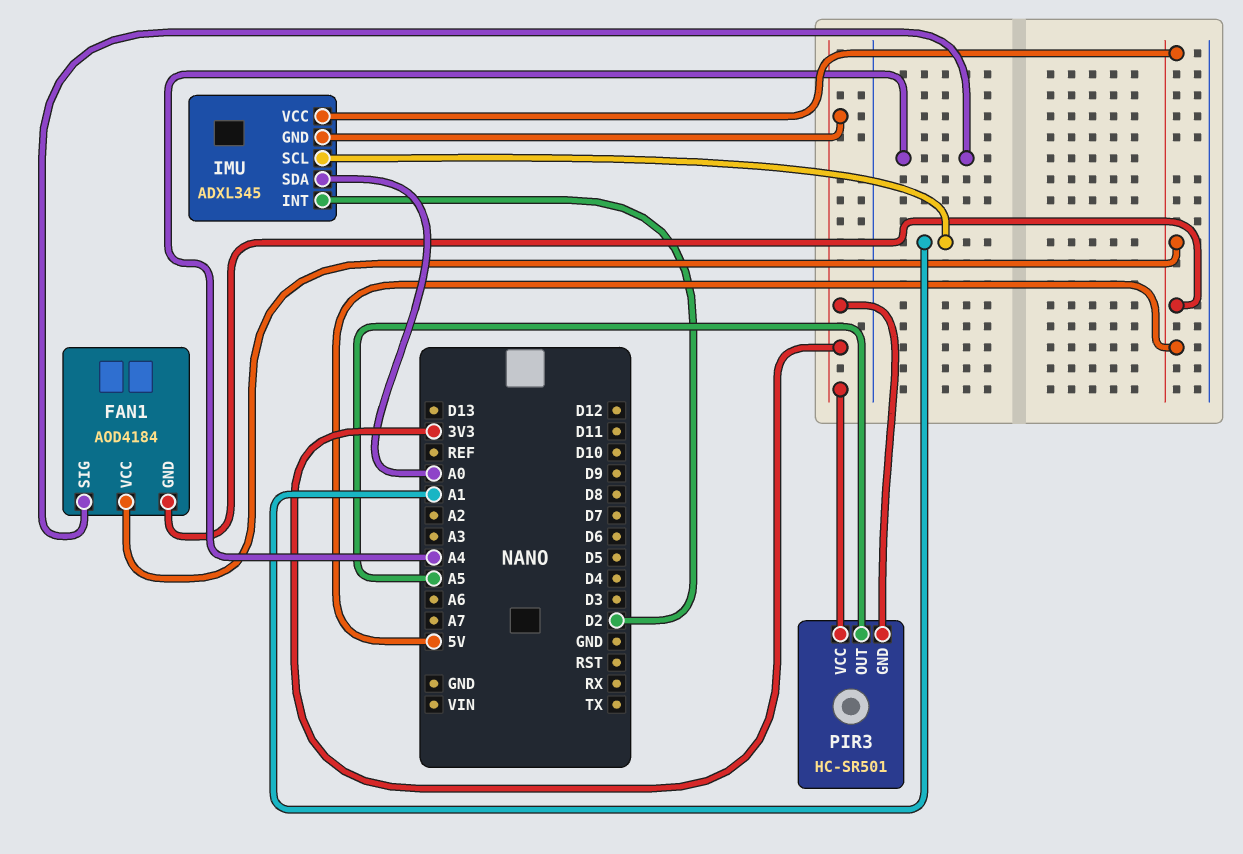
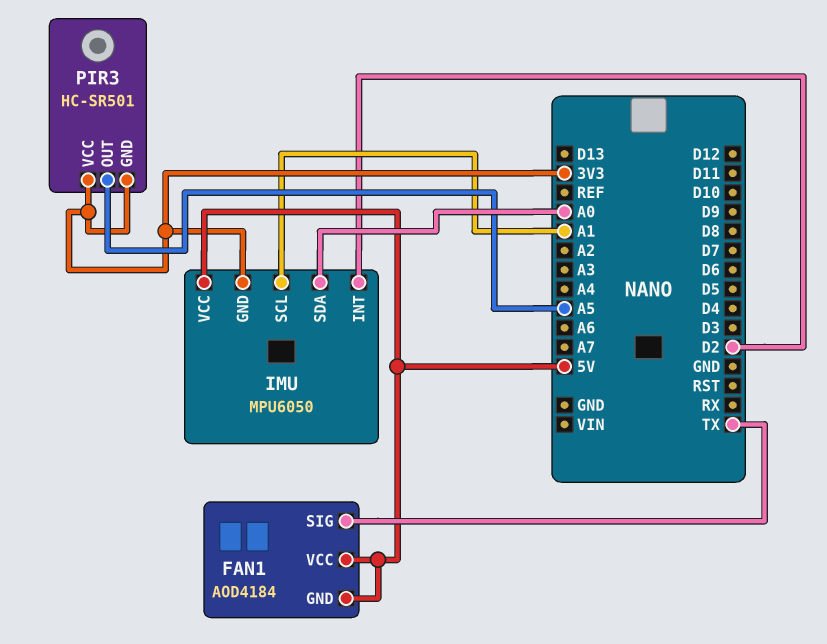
FAN1 pin SIG: A4 -> TX
IMU: ADXL345 -> MPU6050

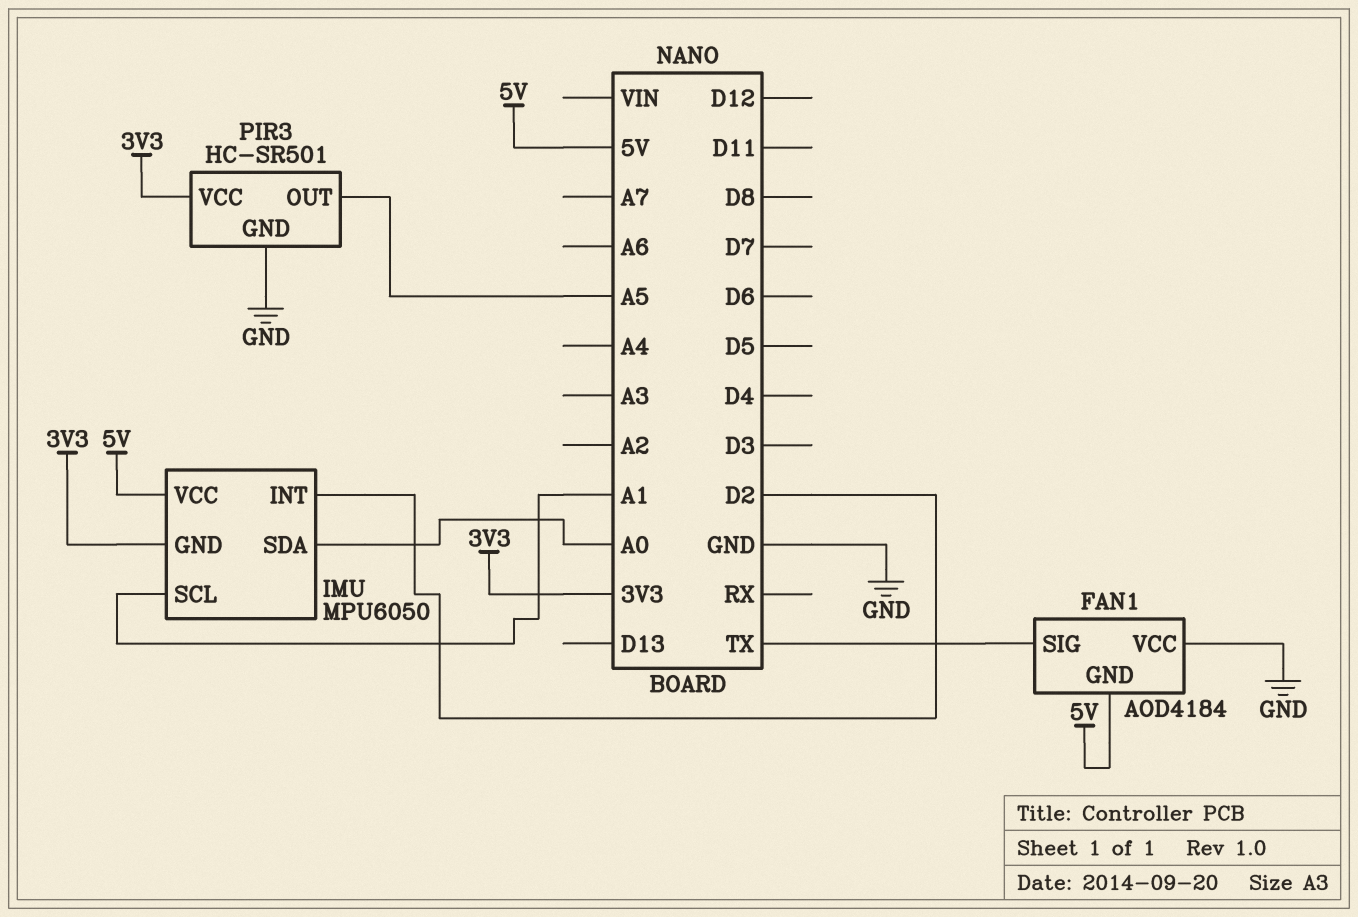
FAN1 pin VCC: 5V -> GND
PIR3 pin GND: 3V3 -> GND

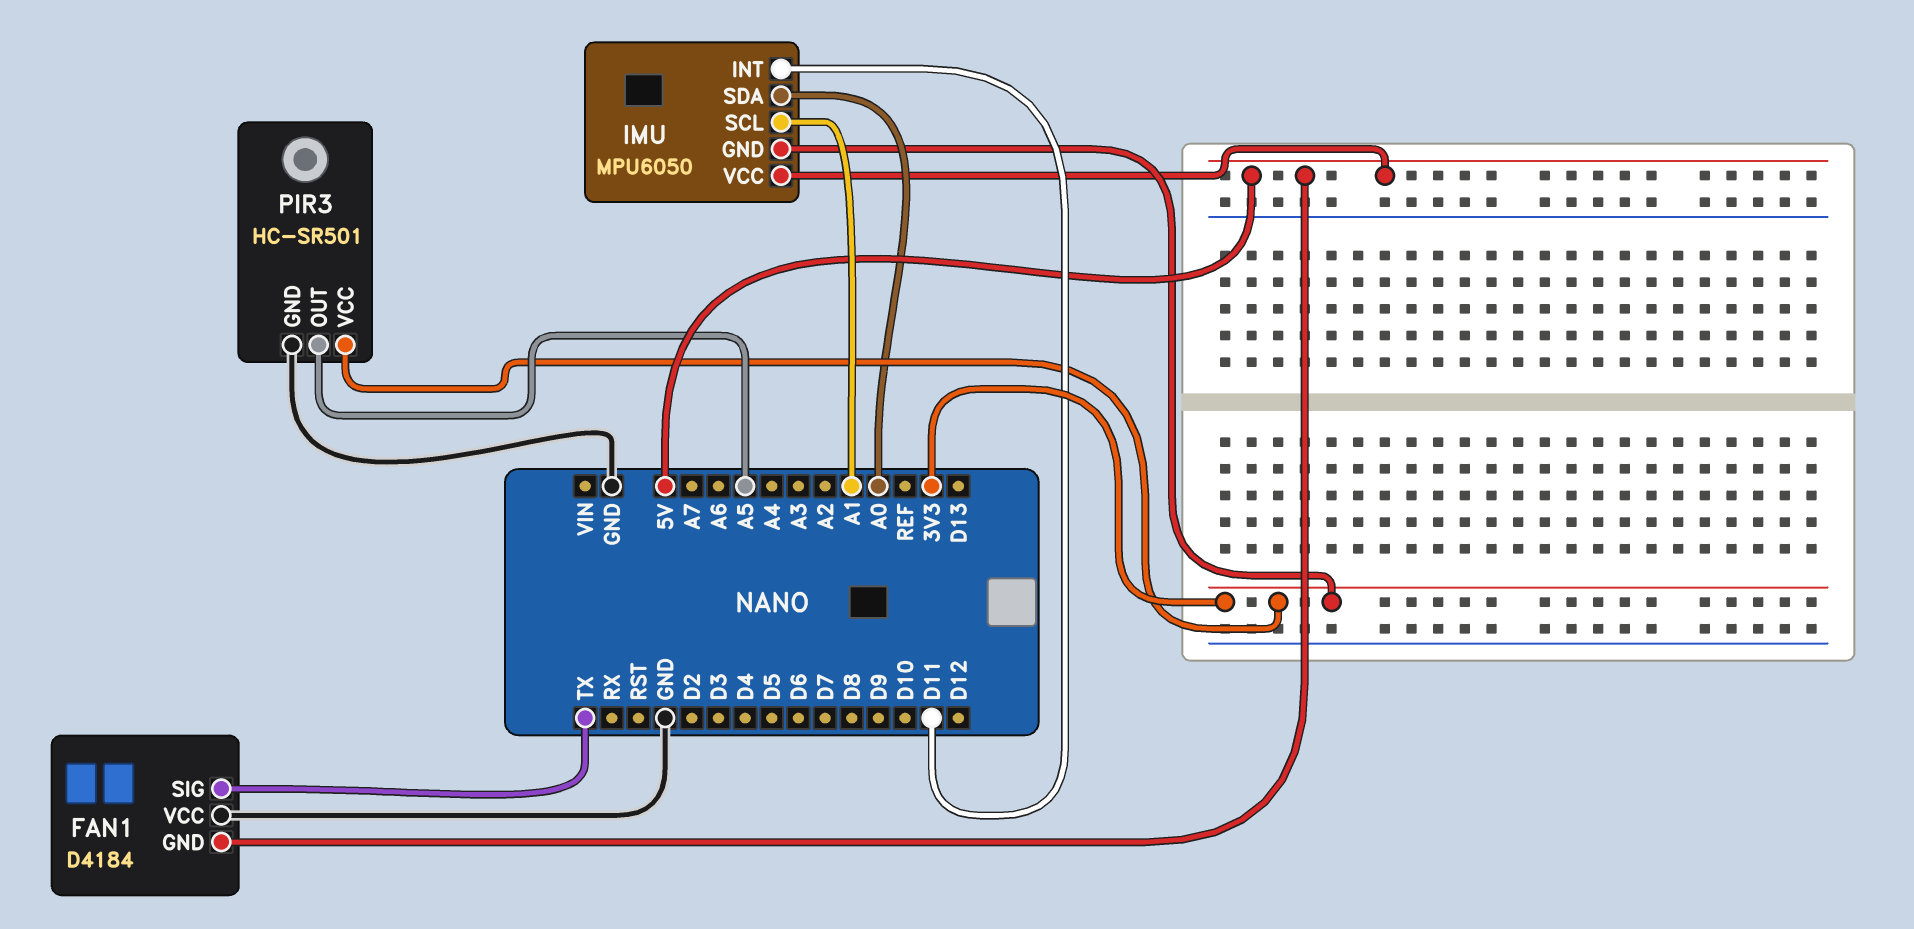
FAN1: AOD4184 -> D4184
IMU pin INT: D2 -> D11

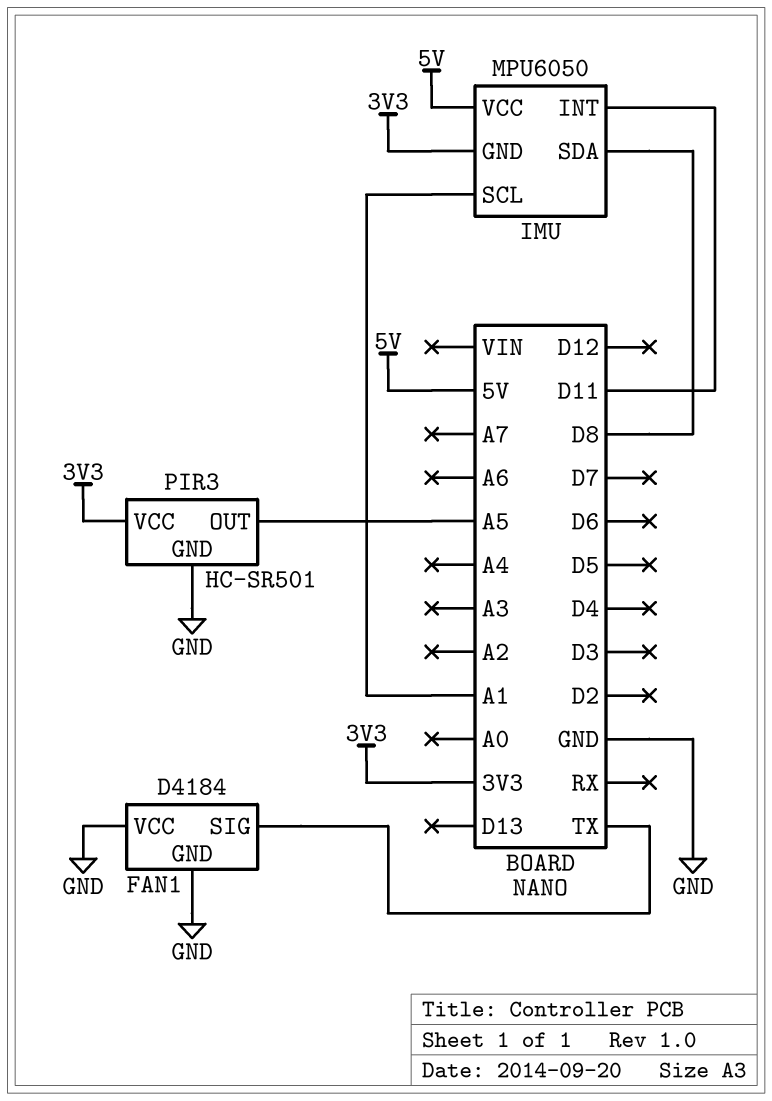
FAN1 pin GND: 5V -> GND
IMU pin SDA: A0 -> D8

